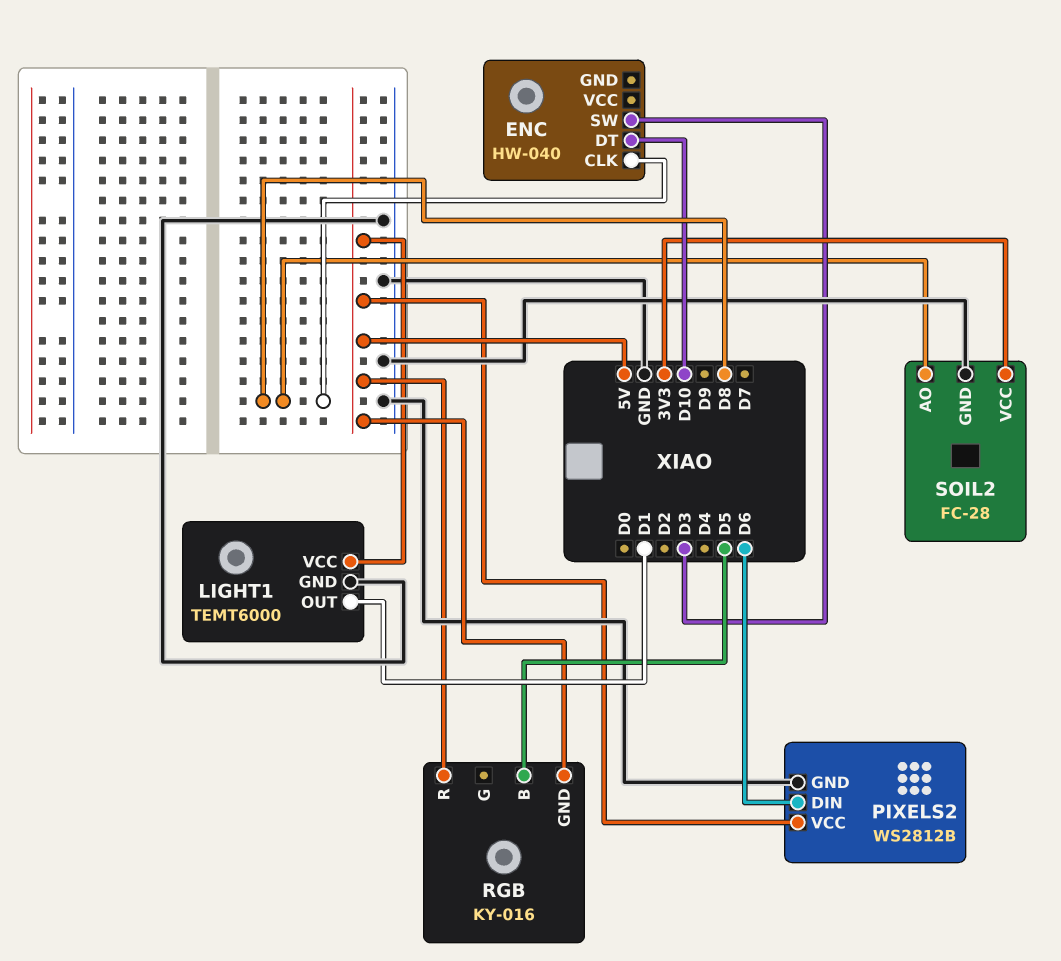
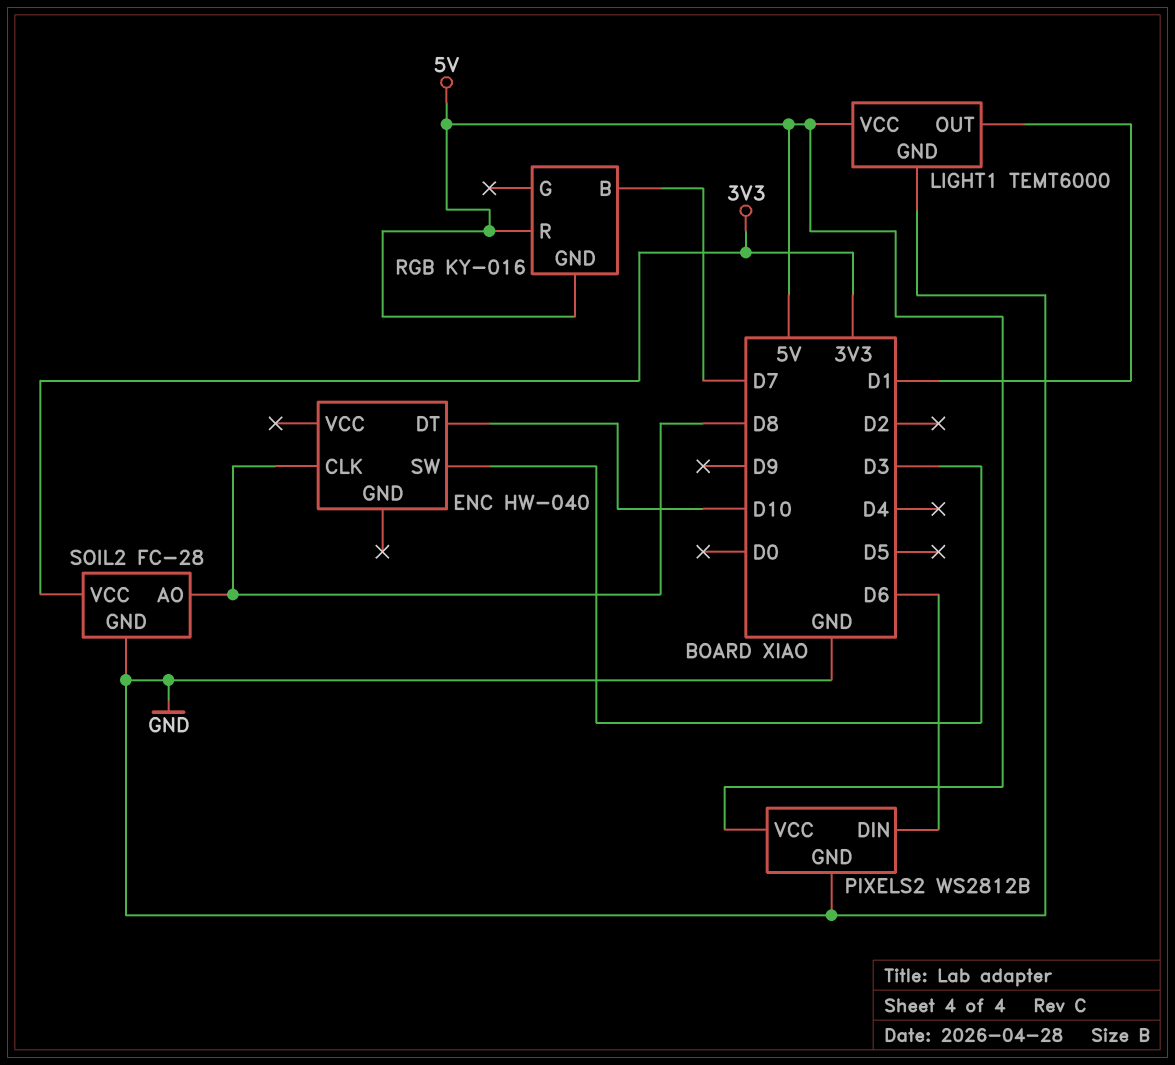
RGB pin B: D5 -> D7

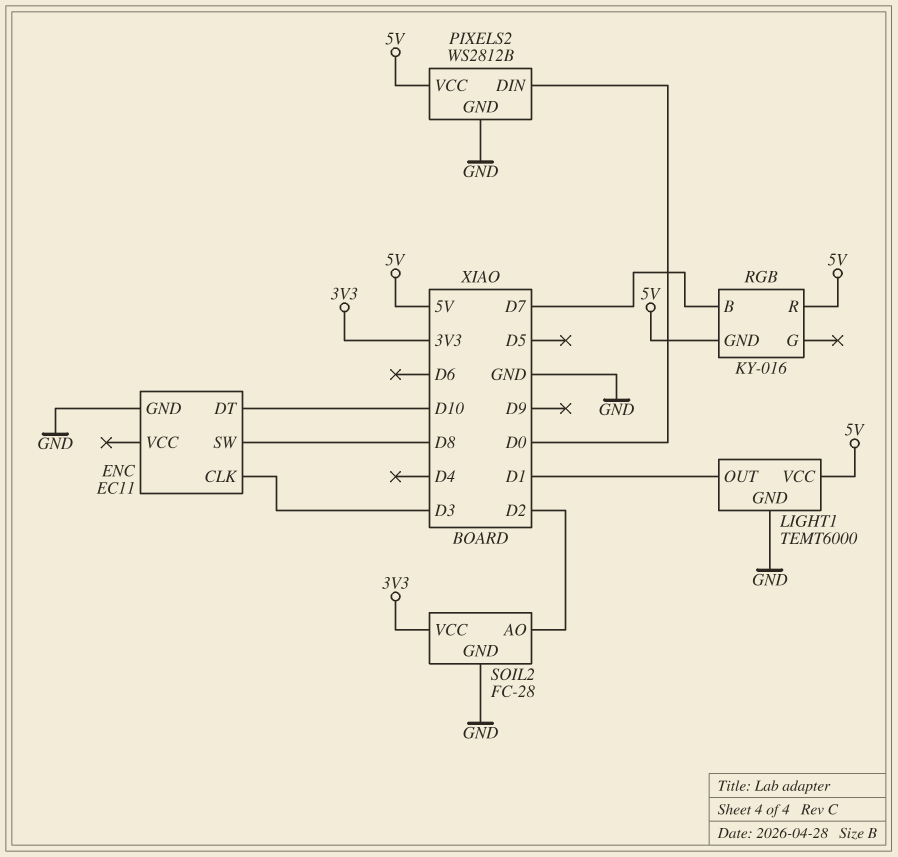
ENC: HW-040 -> EC11
ENC pin CLK: D8 -> D3
ENC pin GND: none -> GND
ENC pin SW: D3 -> D8
PIXELS2 pin DIN: D6 -> D0
SOIL2 pin AO: D8 -> D2

